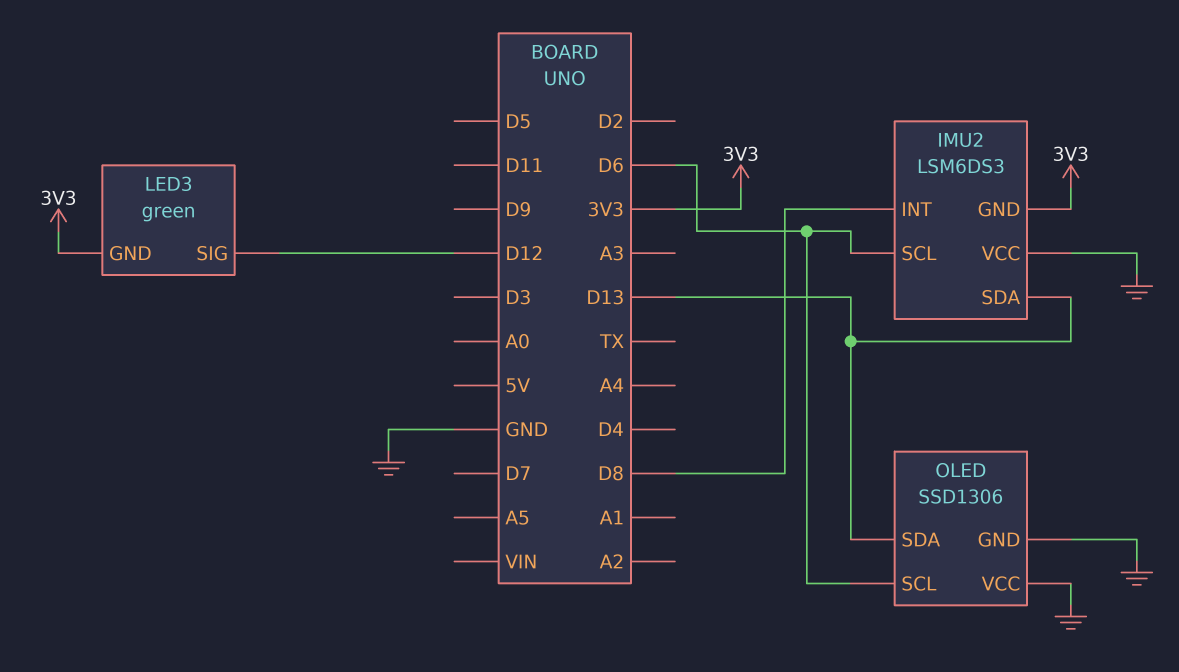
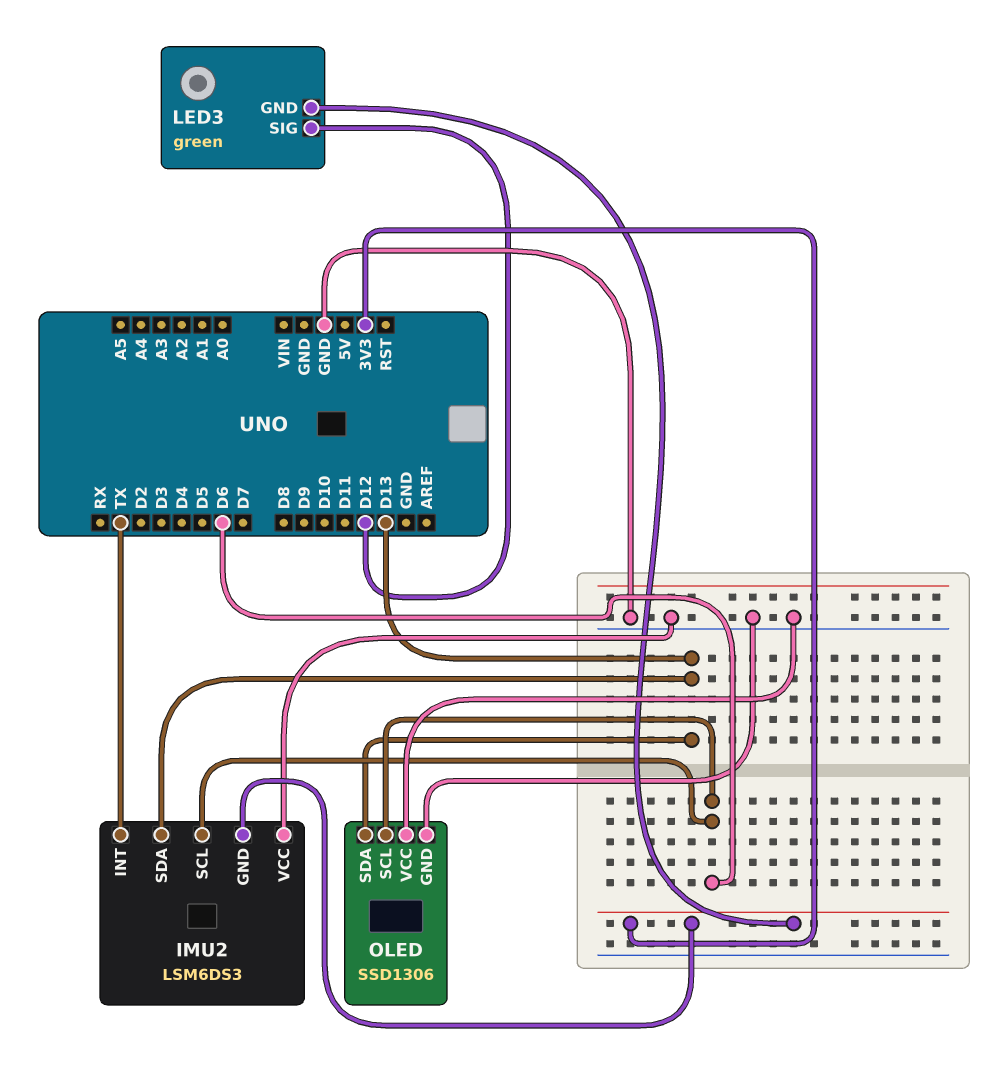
IMU2 pin INT: D8 -> TX

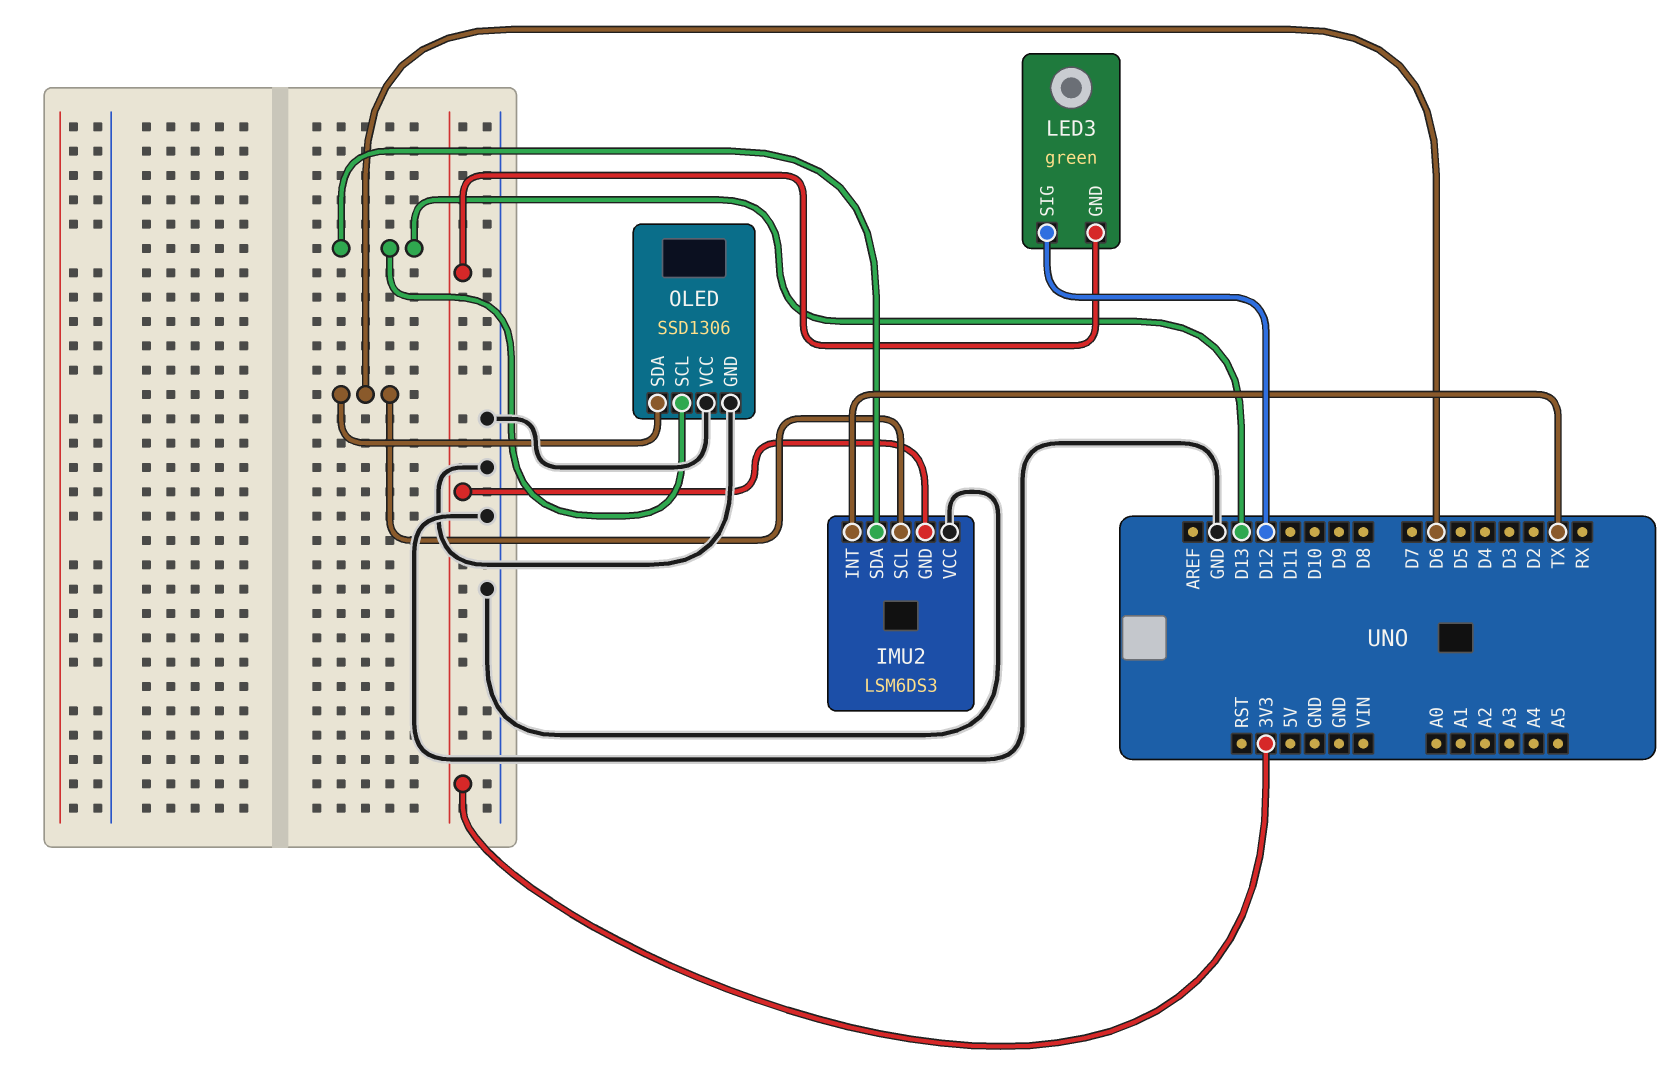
OLED pin SCL: D6 -> D13
OLED pin SDA: D13 -> D6

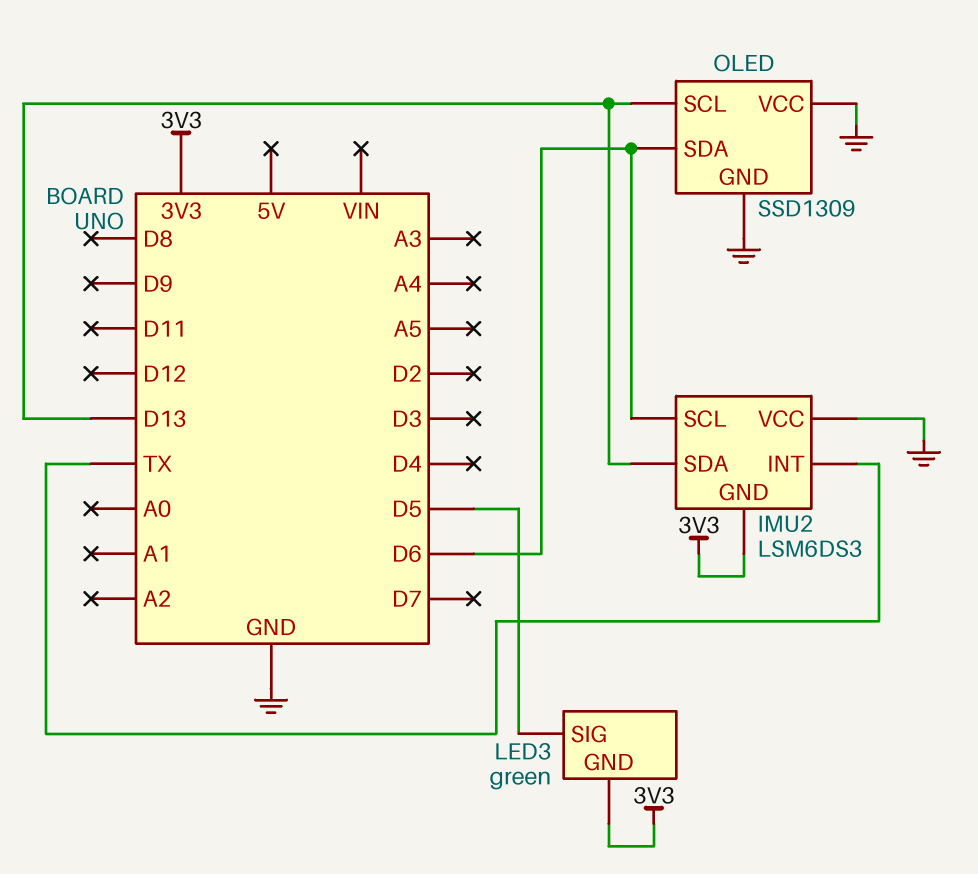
LED3 pin SIG: D12 -> D5
OLED: SSD1306 -> SSD1309

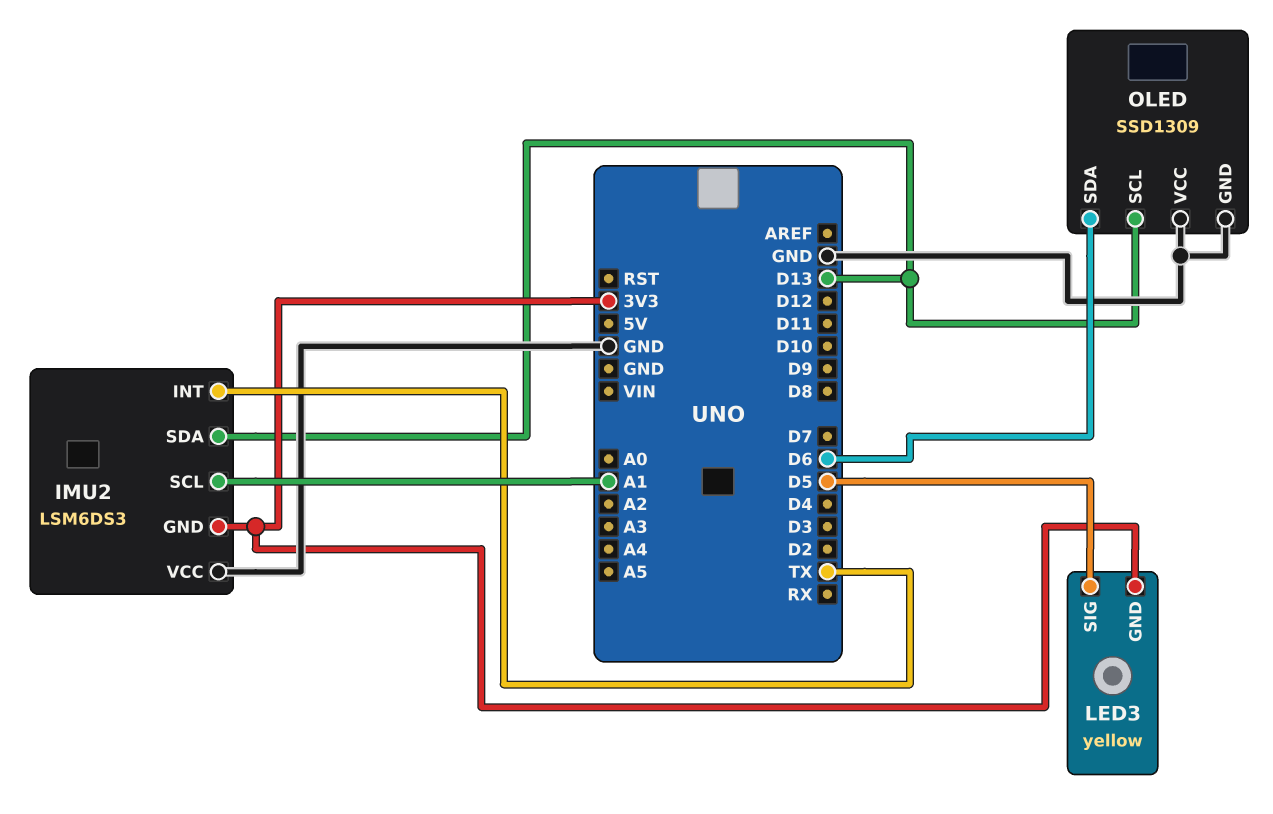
IMU2 pin SCL: D6 -> A1
LED3: green -> yellow

